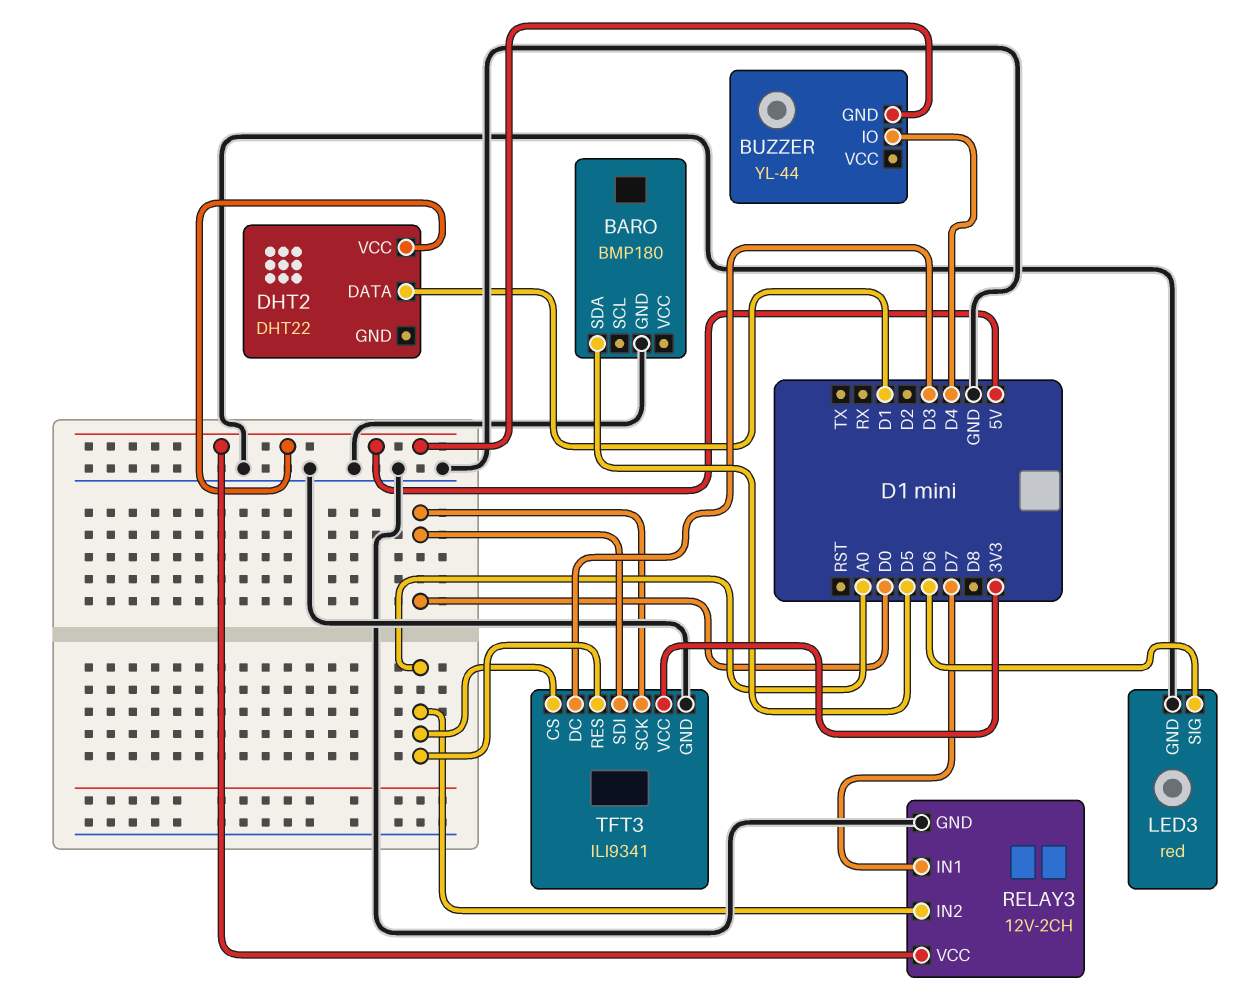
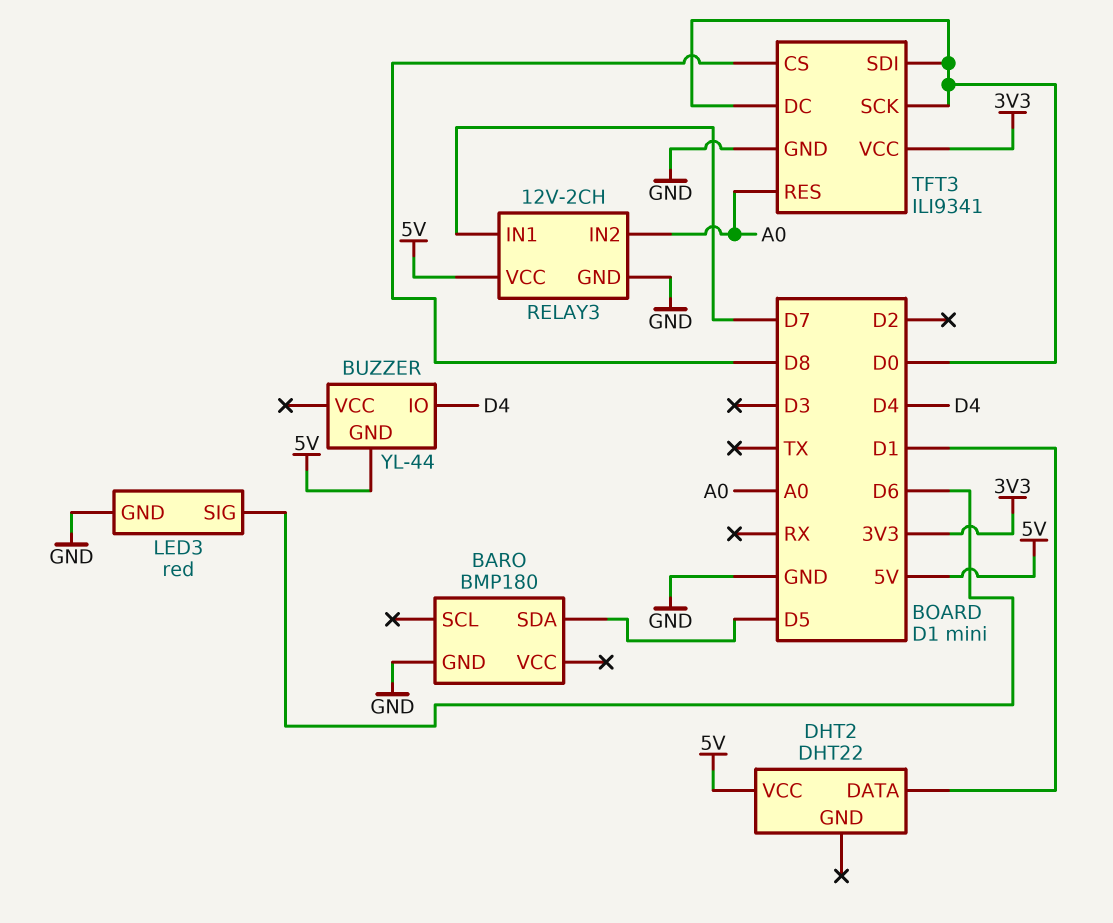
TFT3 pin CS: A0 -> D8
TFT3 pin DC: D3 -> D0

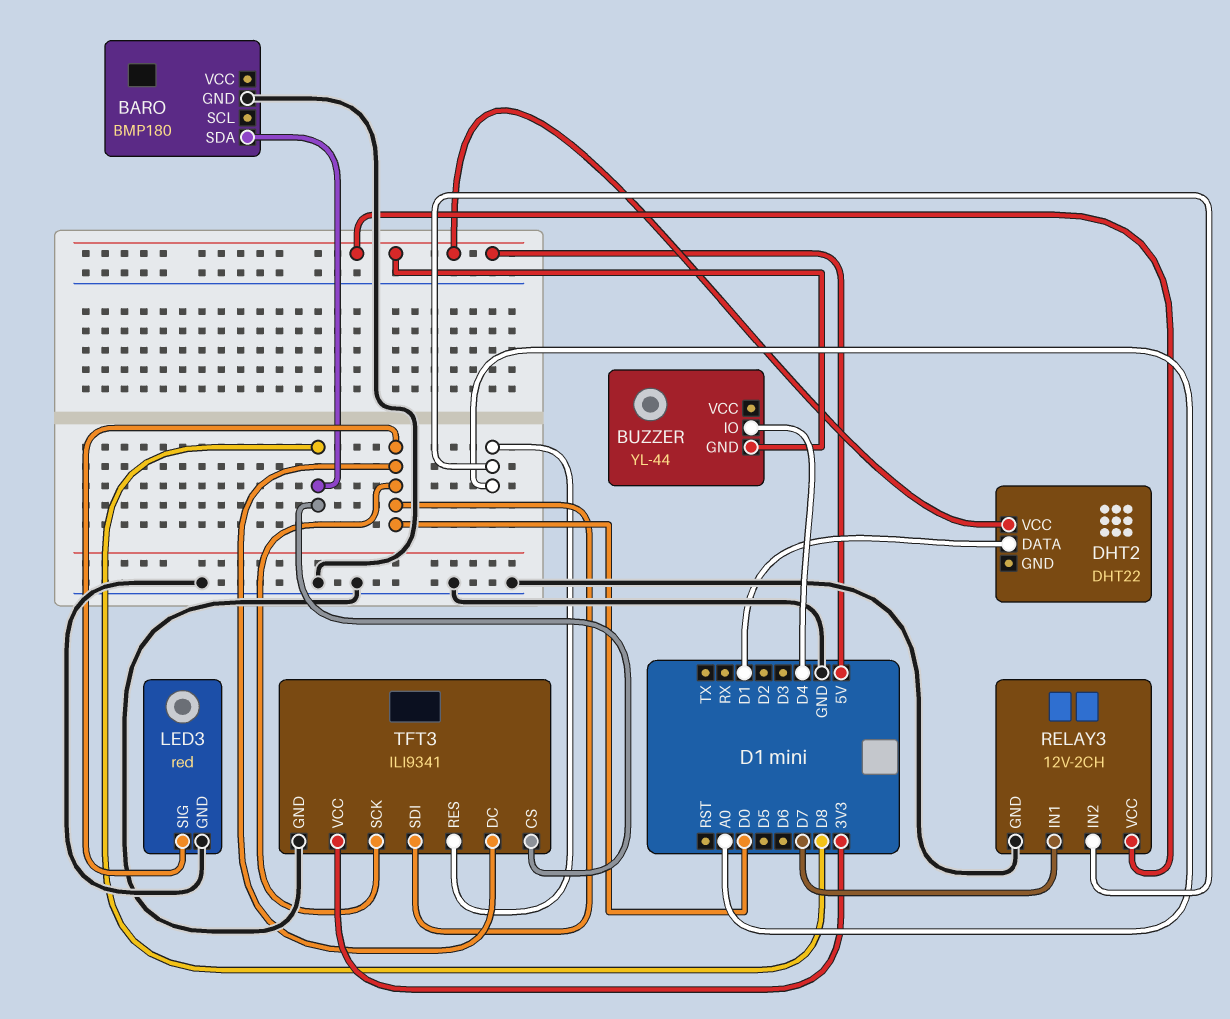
BARO pin SDA: D5 -> D8
LED3 pin SIG: D6 -> D0

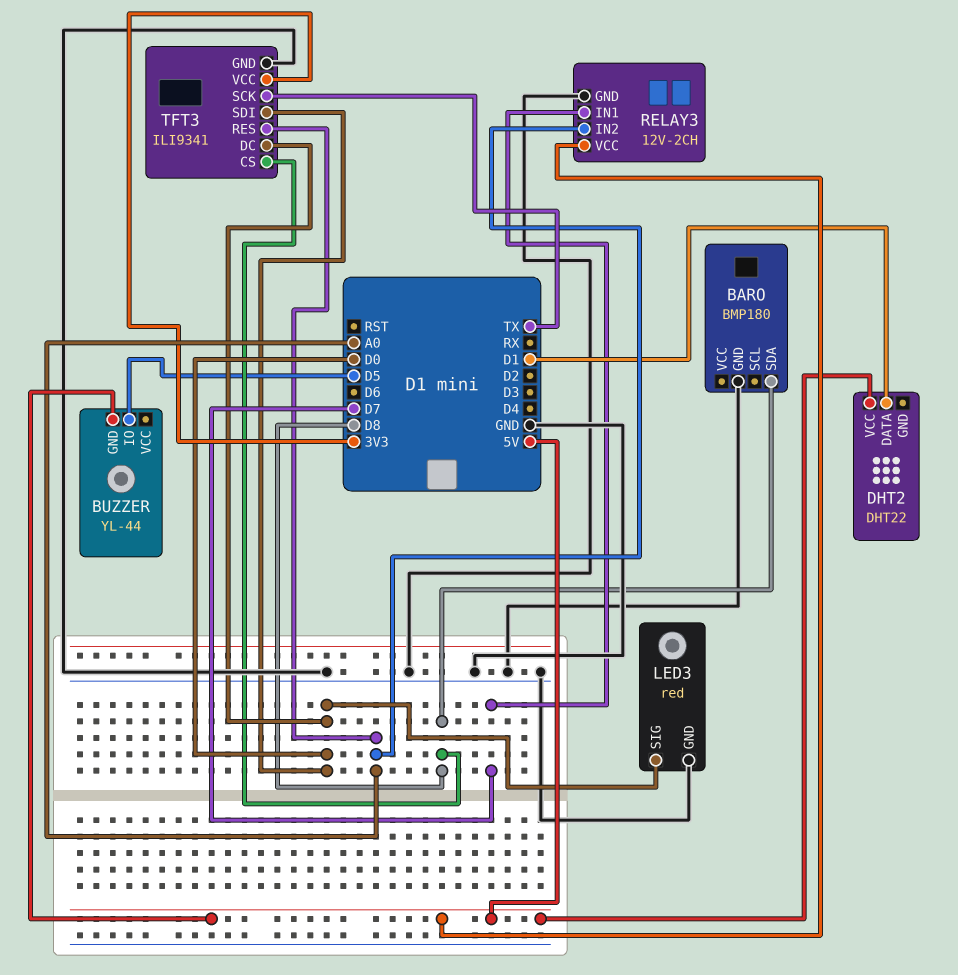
BUZZER pin IO: D4 -> D5
TFT3 pin SCK: D0 -> TX

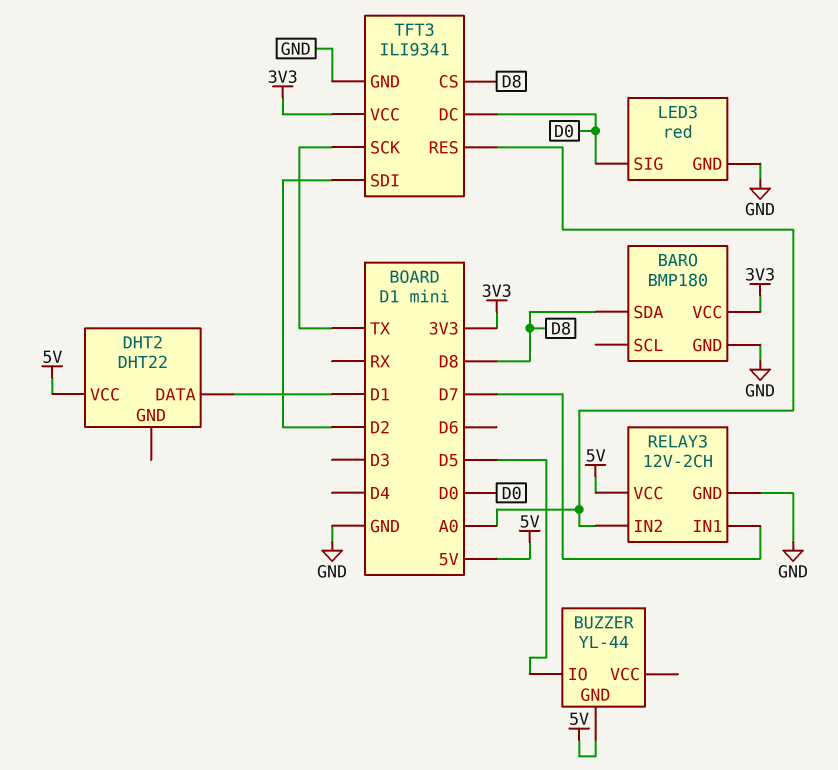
BARO pin VCC: none -> 3V3
TFT3 pin SDI: D0 -> D2

